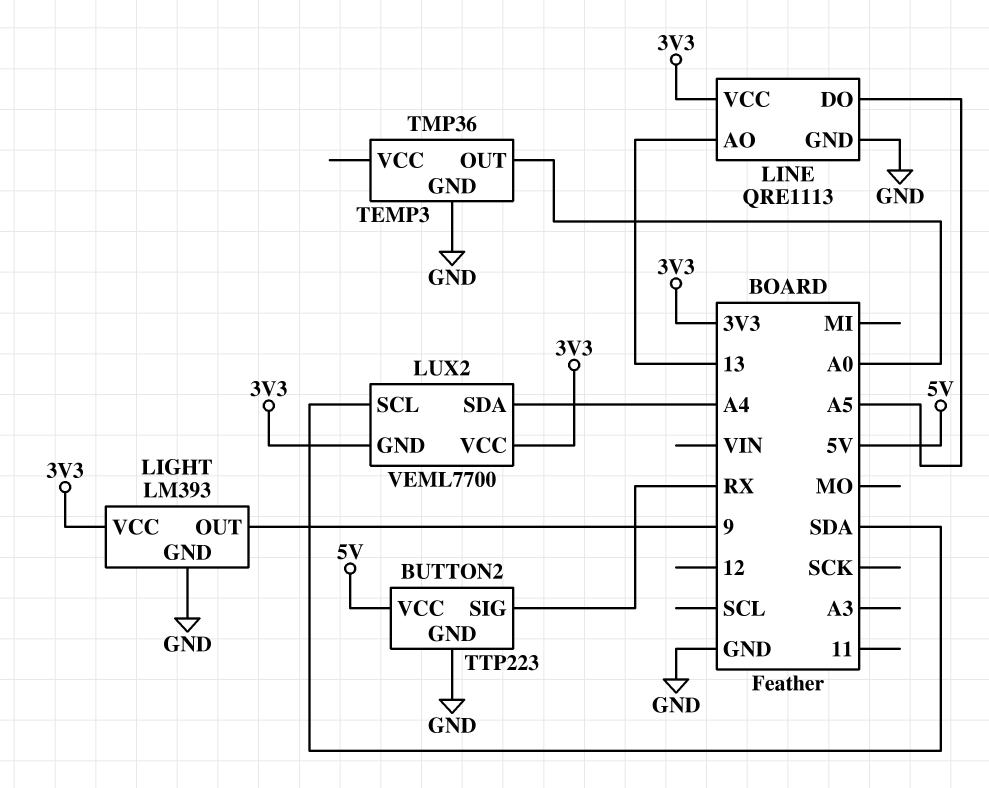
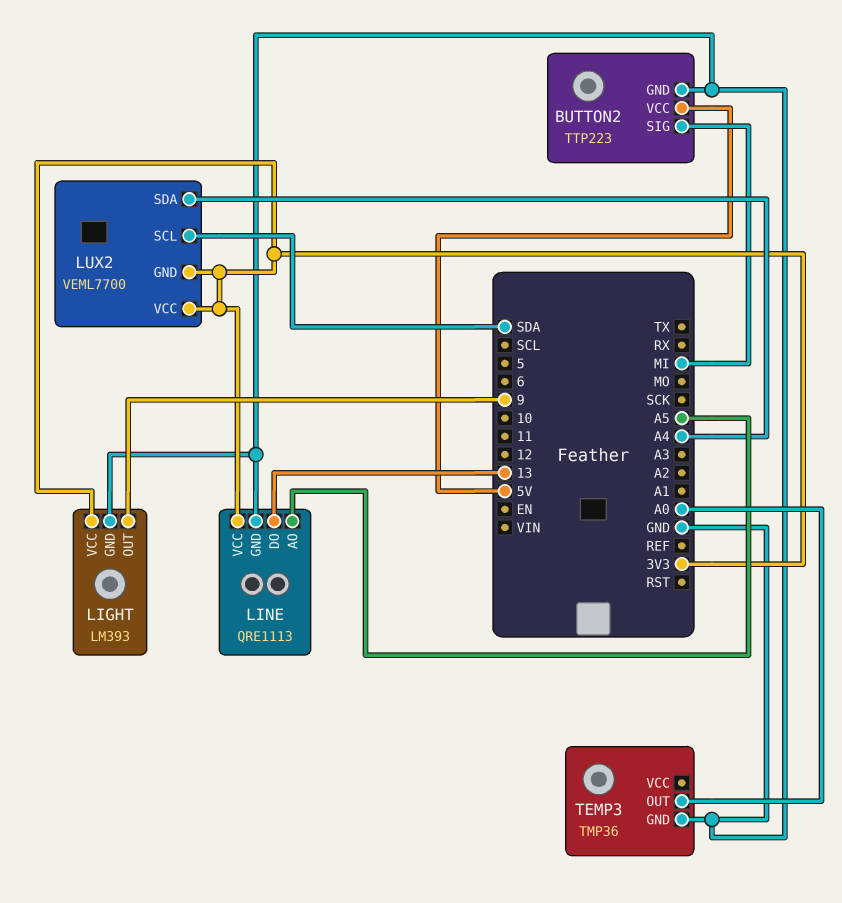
BUTTON2 pin SIG: RX -> MI
LINE pin AO: 13 -> A5
LINE pin DO: A5 -> 13

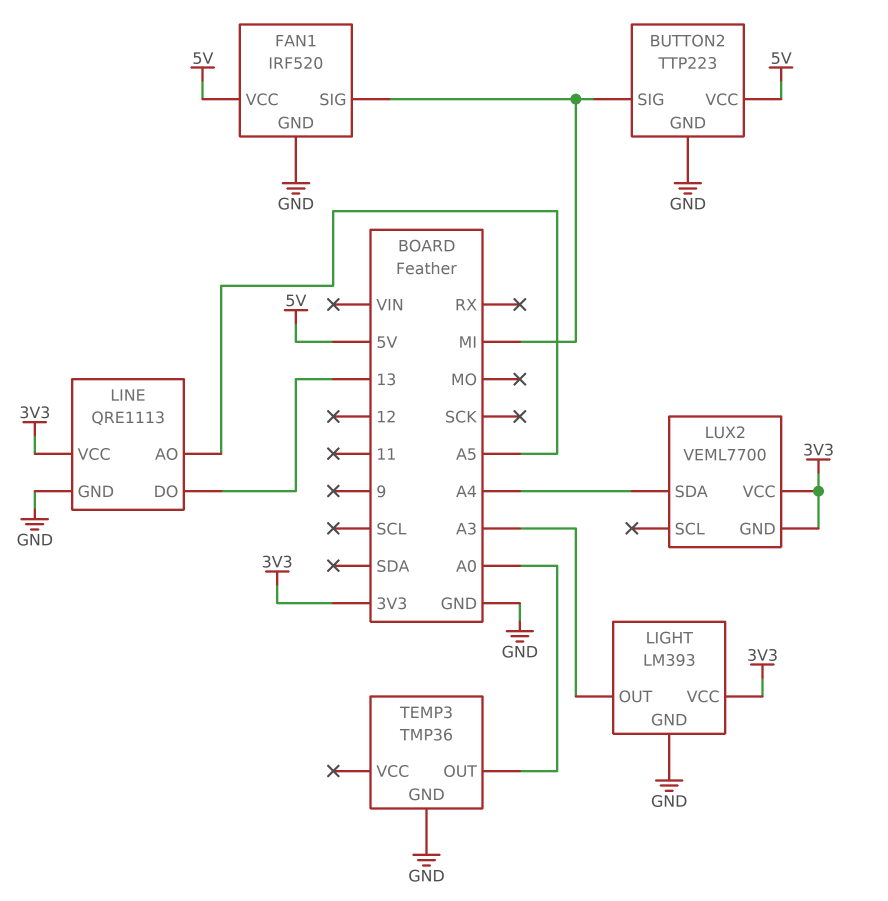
FAN1: none -> IRF520
FAN1 pin GND: none -> GND
FAN1 pin SIG: none -> MI
FAN1 pin VCC: none -> 5V
LIGHT pin OUT: 9 -> A3
LUX2 pin SCL: SDA -> none

